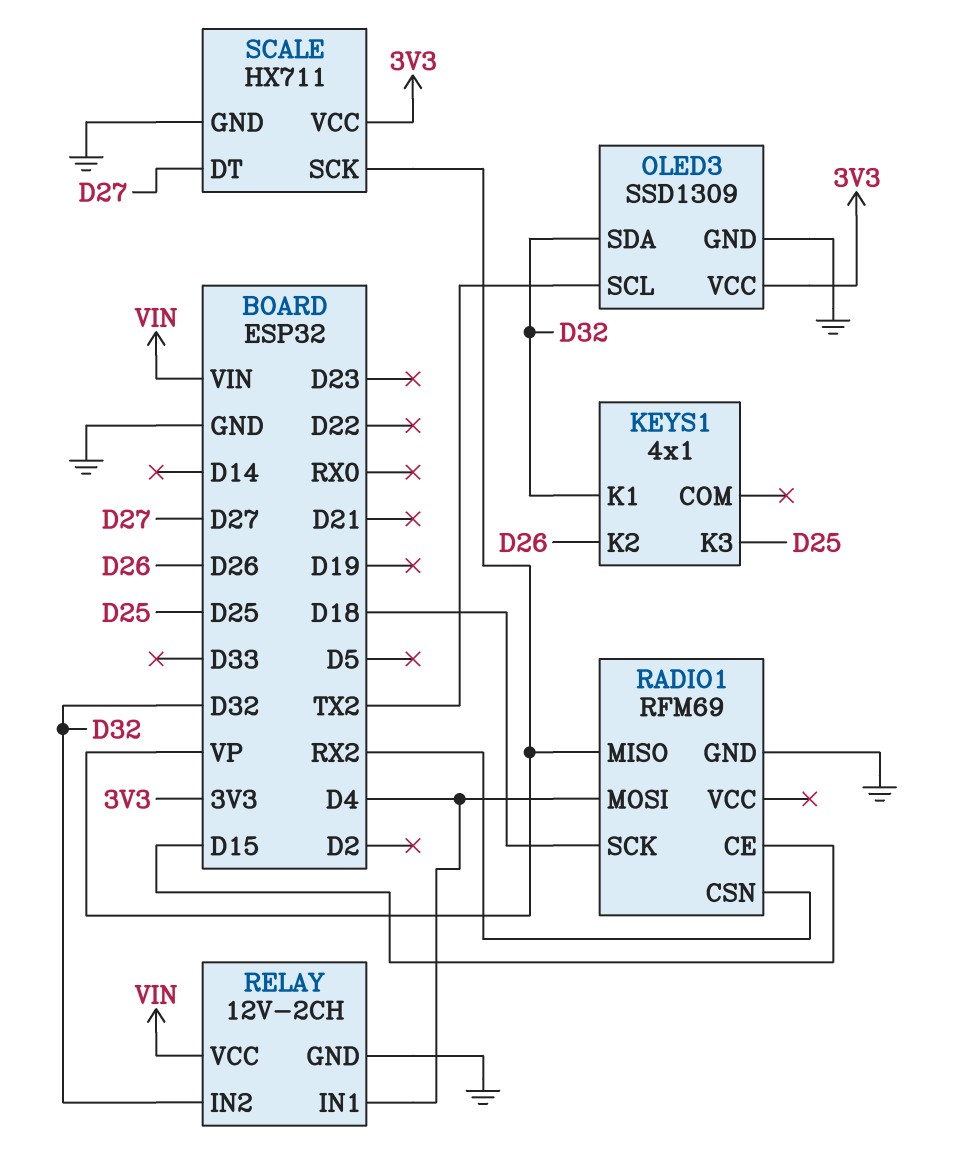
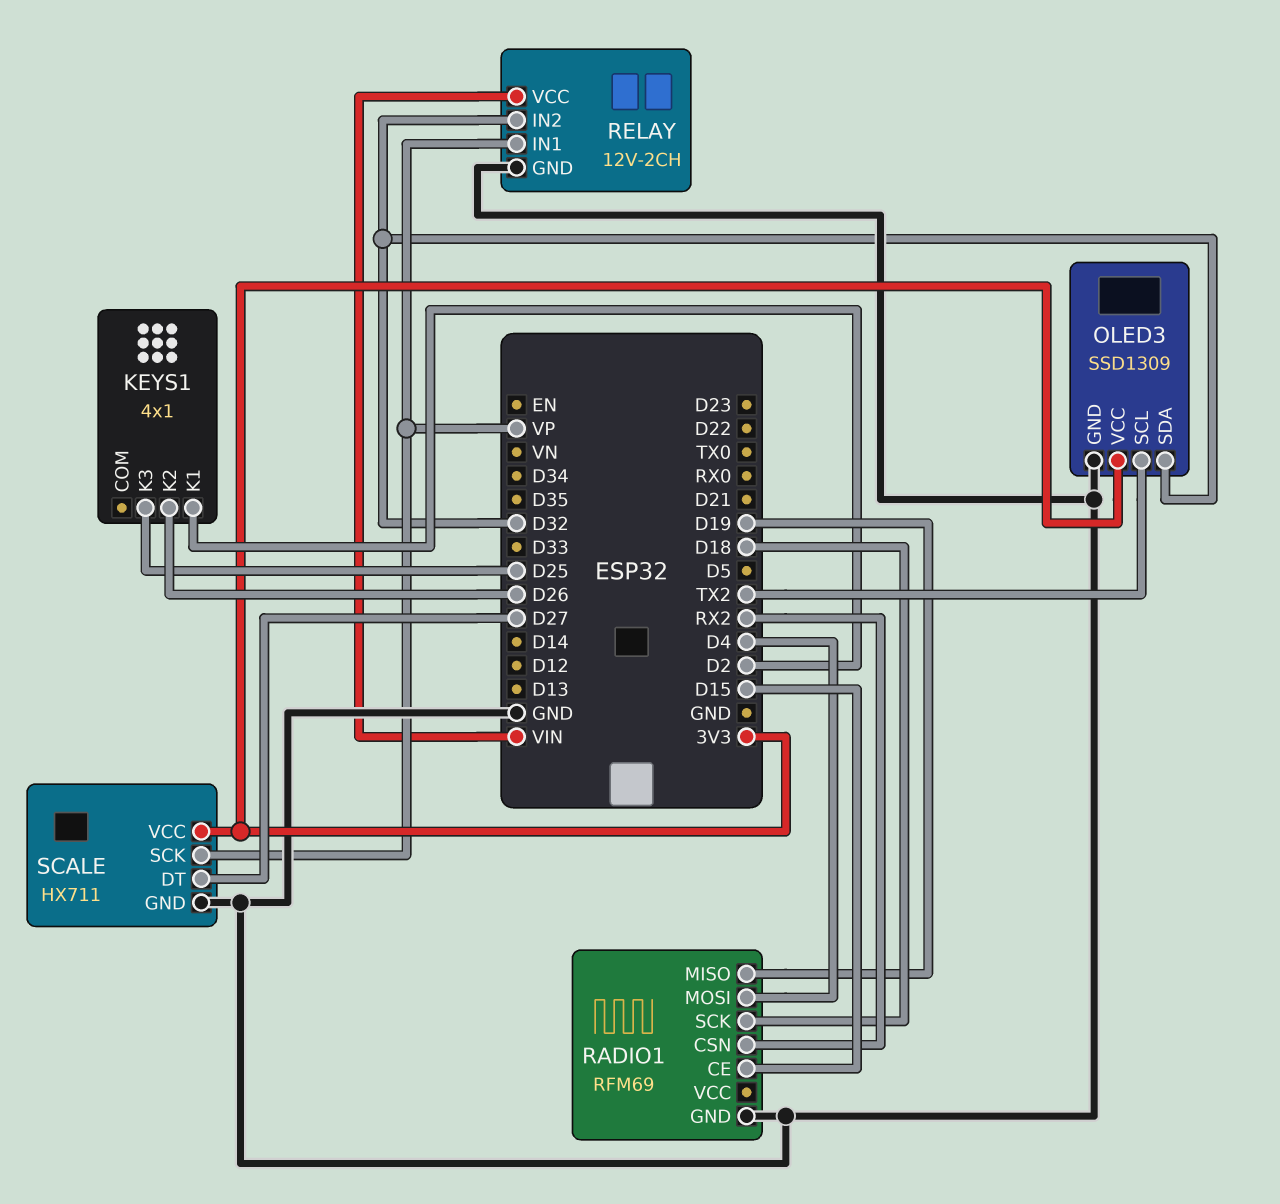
KEYS1 pin K1: D32 -> D2
RADIO1 pin MISO: VP -> D19
RELAY pin IN1: D4 -> VP

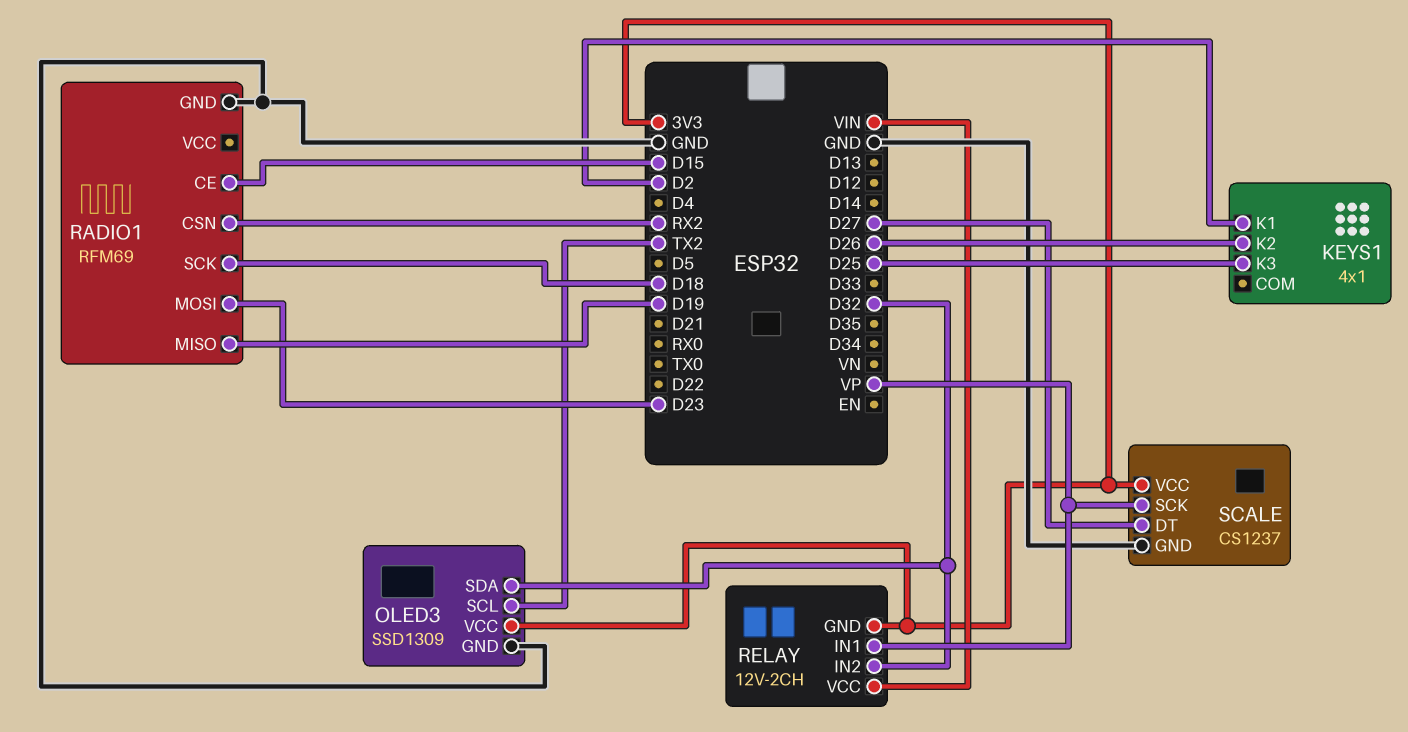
RADIO1 pin MOSI: D4 -> D23
RELAY pin GND: GND -> 3V3
SCALE: HX711 -> CS1237

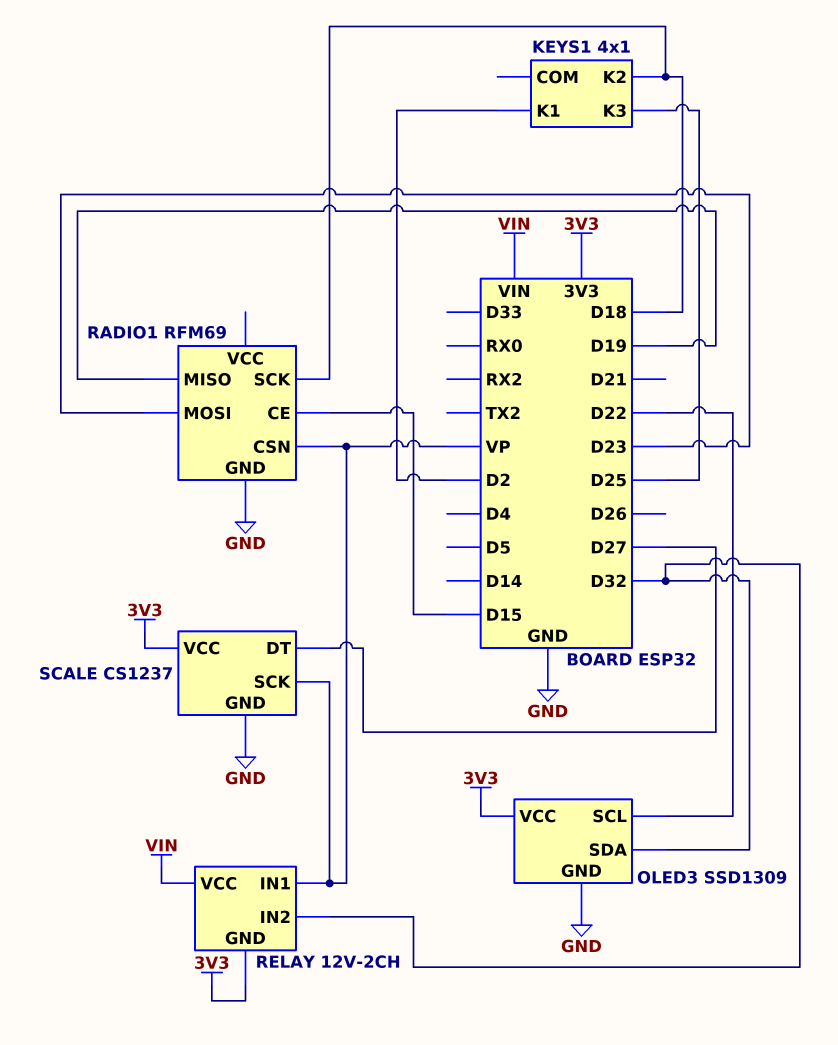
KEYS1 pin K2: D26 -> D18
OLED3 pin SCL: TX2 -> D22
RADIO1 pin CSN: RX2 -> VP

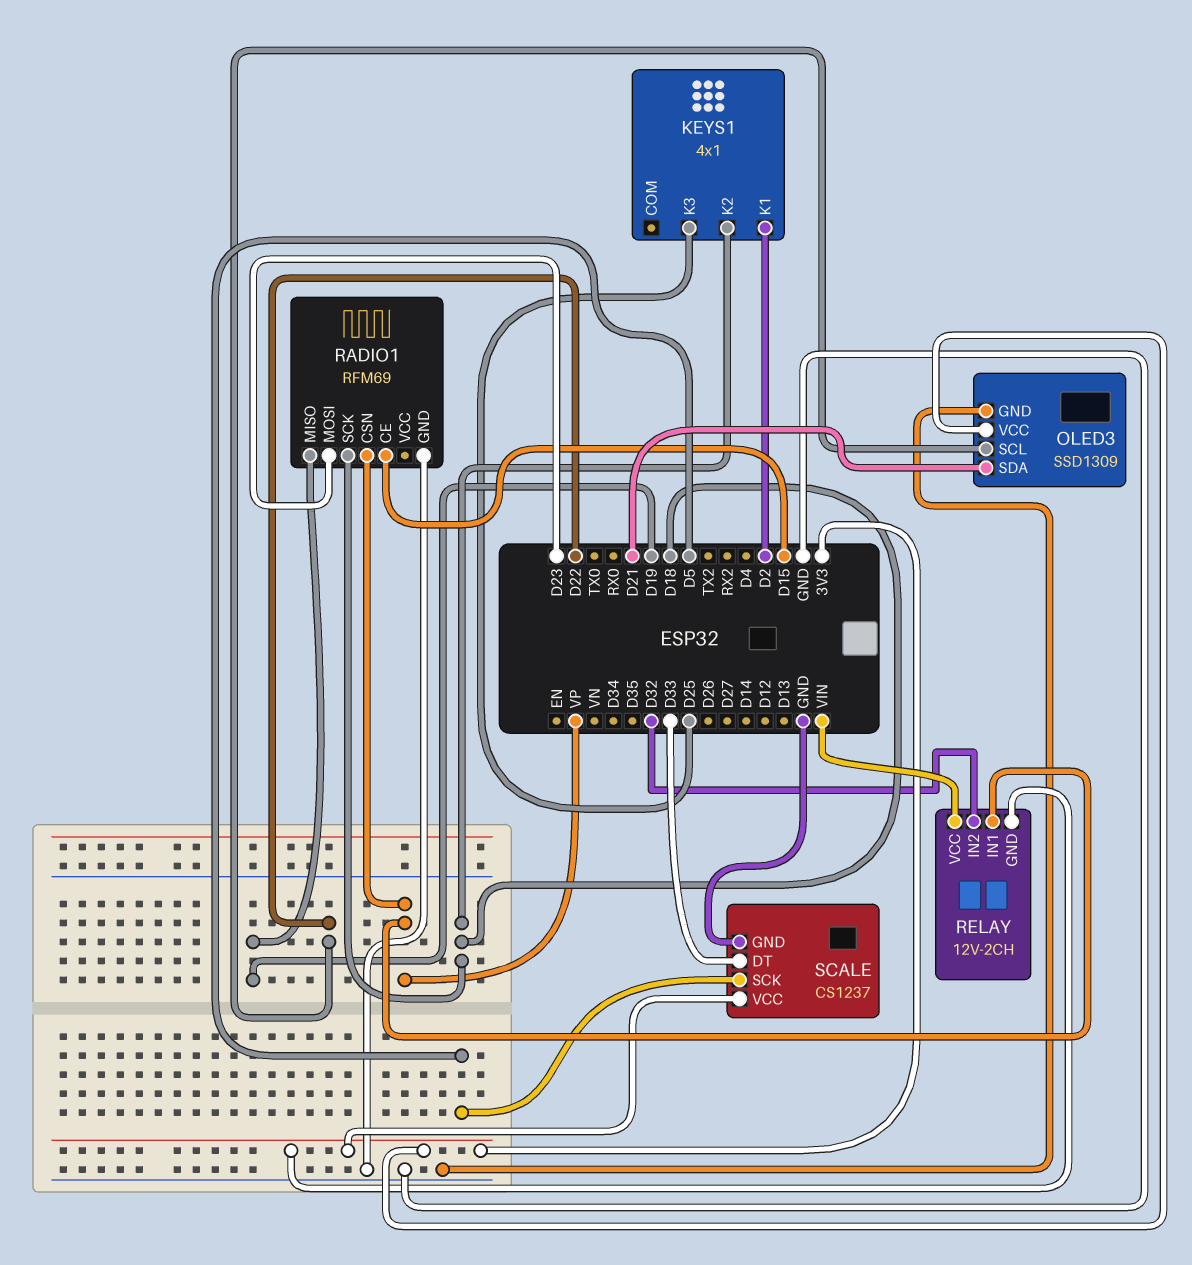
OLED3 pin SDA: D32 -> D21
SCALE pin DT: D27 -> D33
SCALE pin SCK: VP -> D5

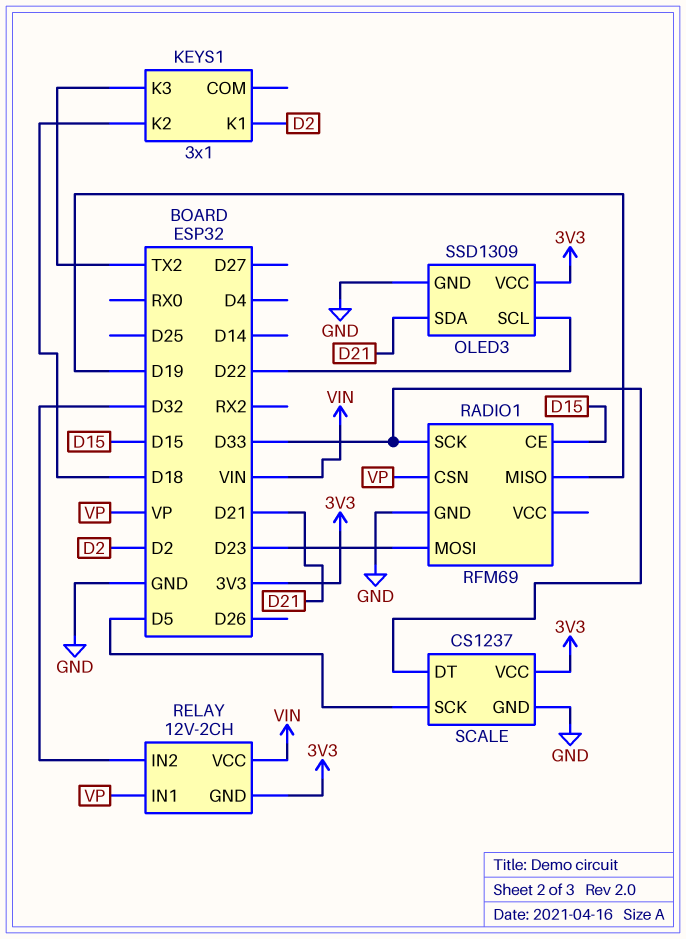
KEYS1: 4x1 -> 3x1
KEYS1 pin K3: D25 -> TX2
RADIO1 pin SCK: D18 -> D33

